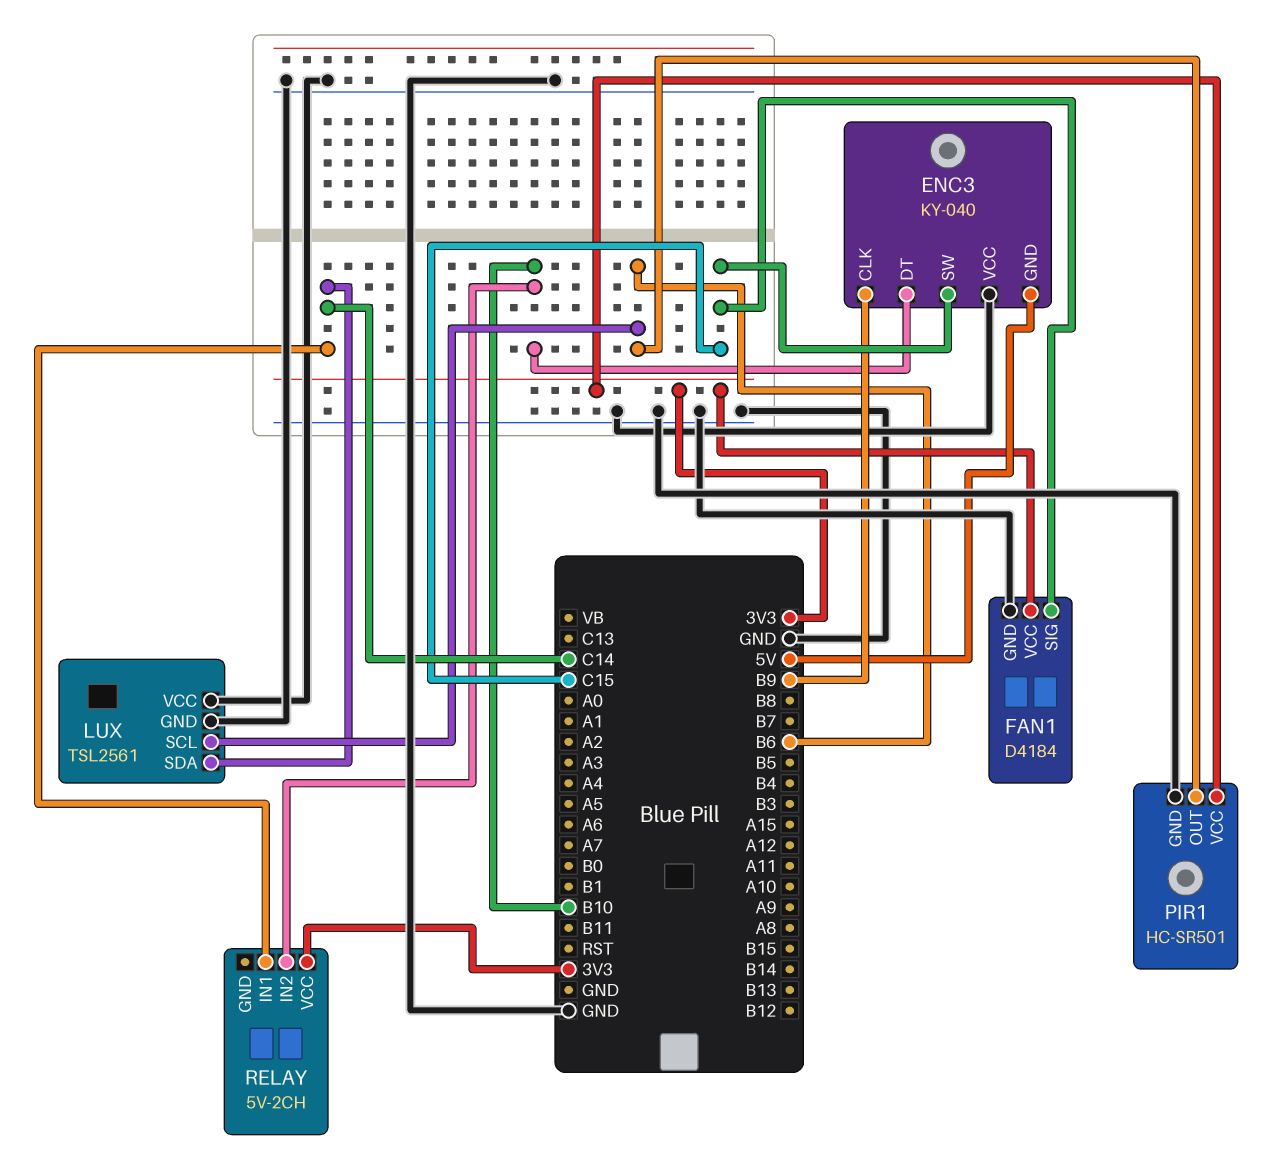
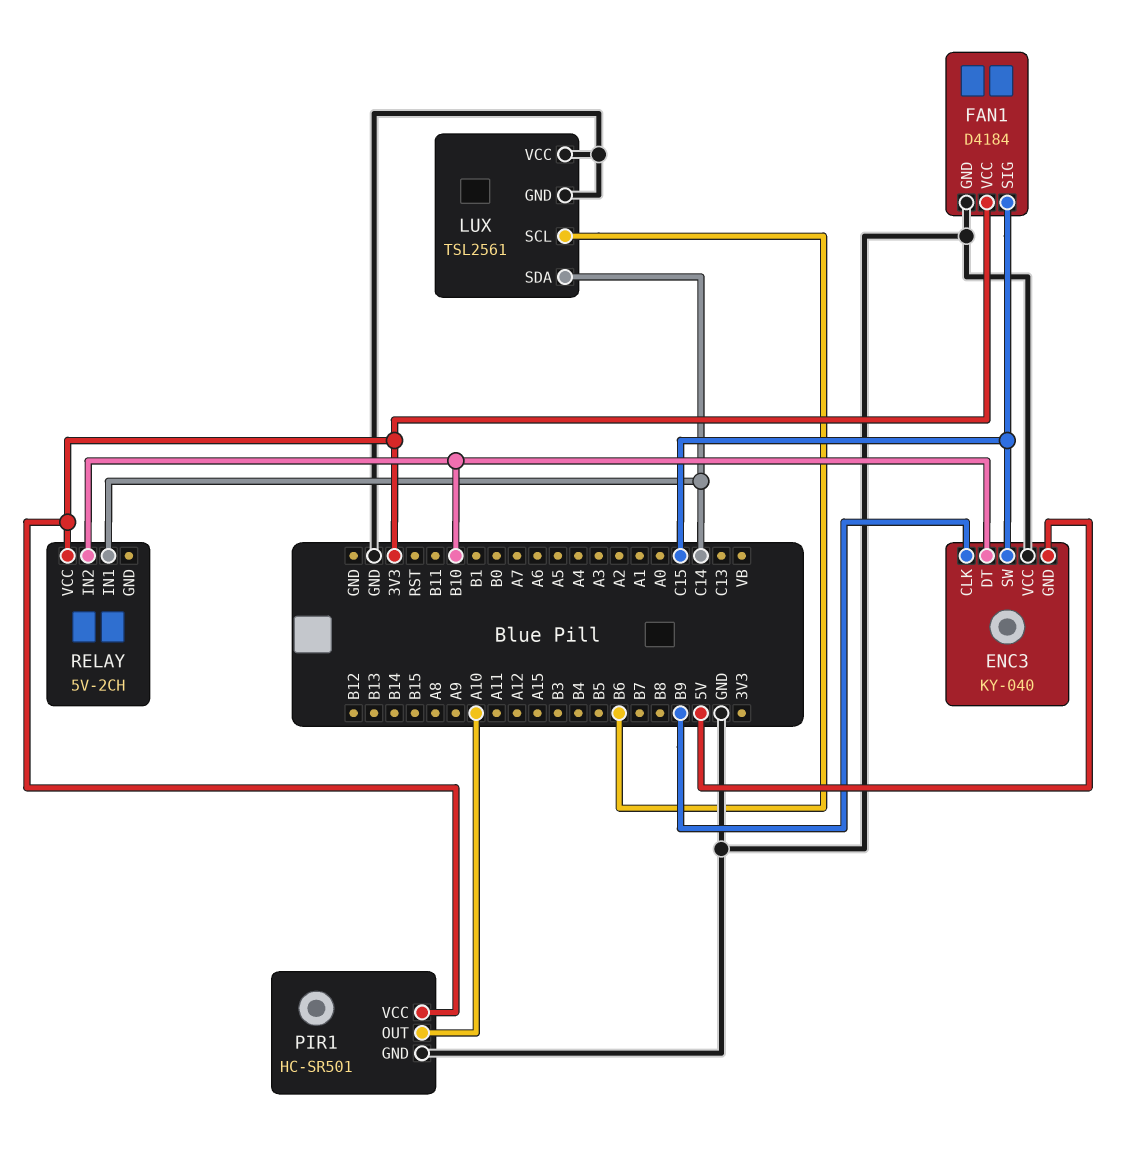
PIR1 pin OUT: B6 -> A10

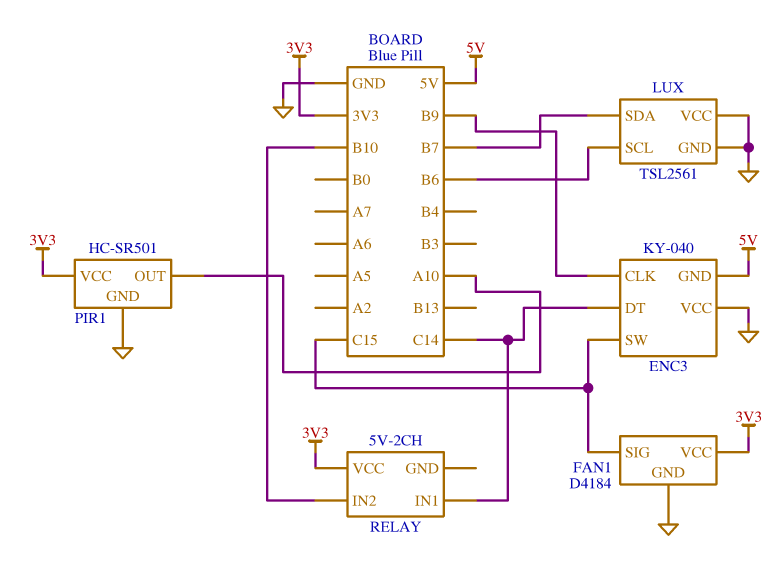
ENC3 pin DT: B10 -> C14
LUX pin SDA: C14 -> B7

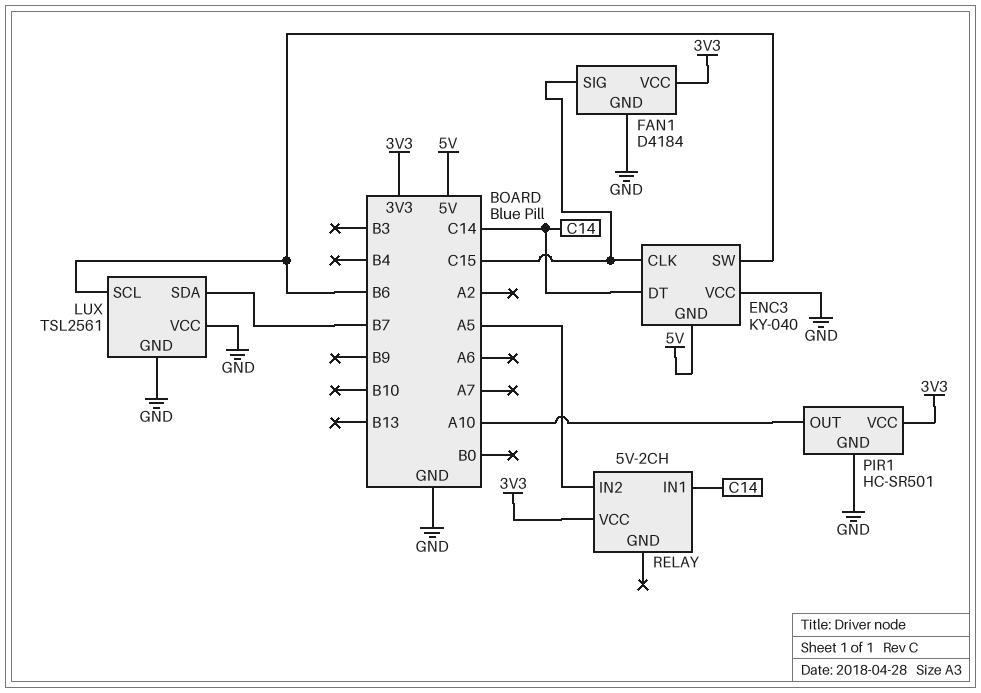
ENC3 pin CLK: B9 -> C15
ENC3 pin SW: C15 -> B6
RELAY pin IN2: B10 -> A5

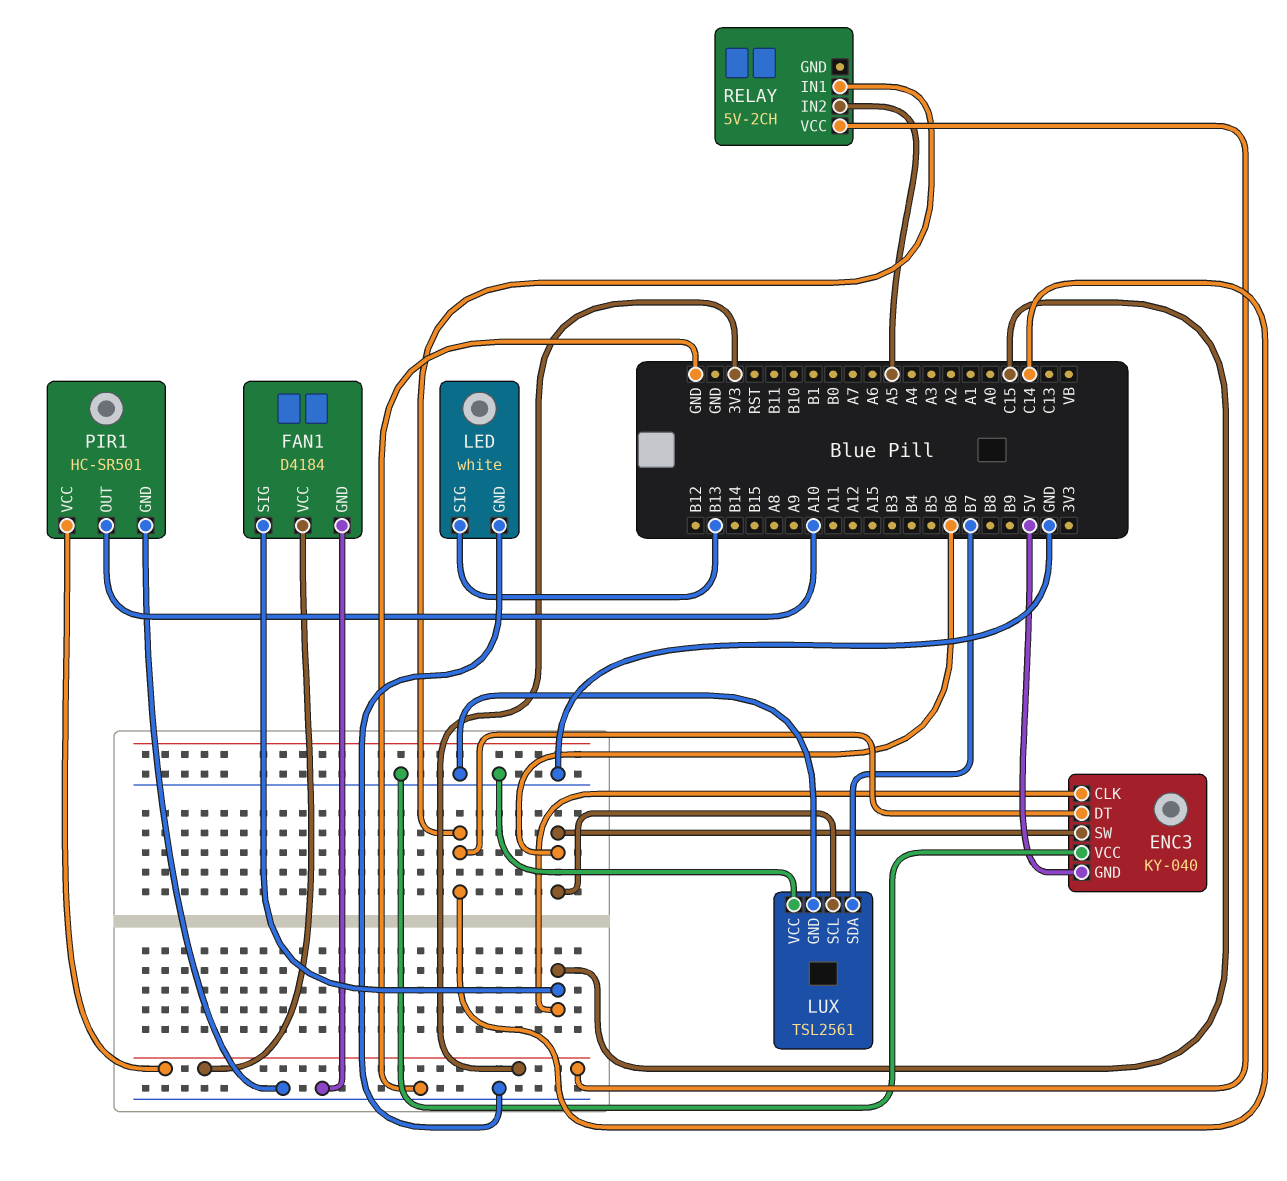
LED: none -> white
LED pin GND: none -> GND
LED pin SIG: none -> B13

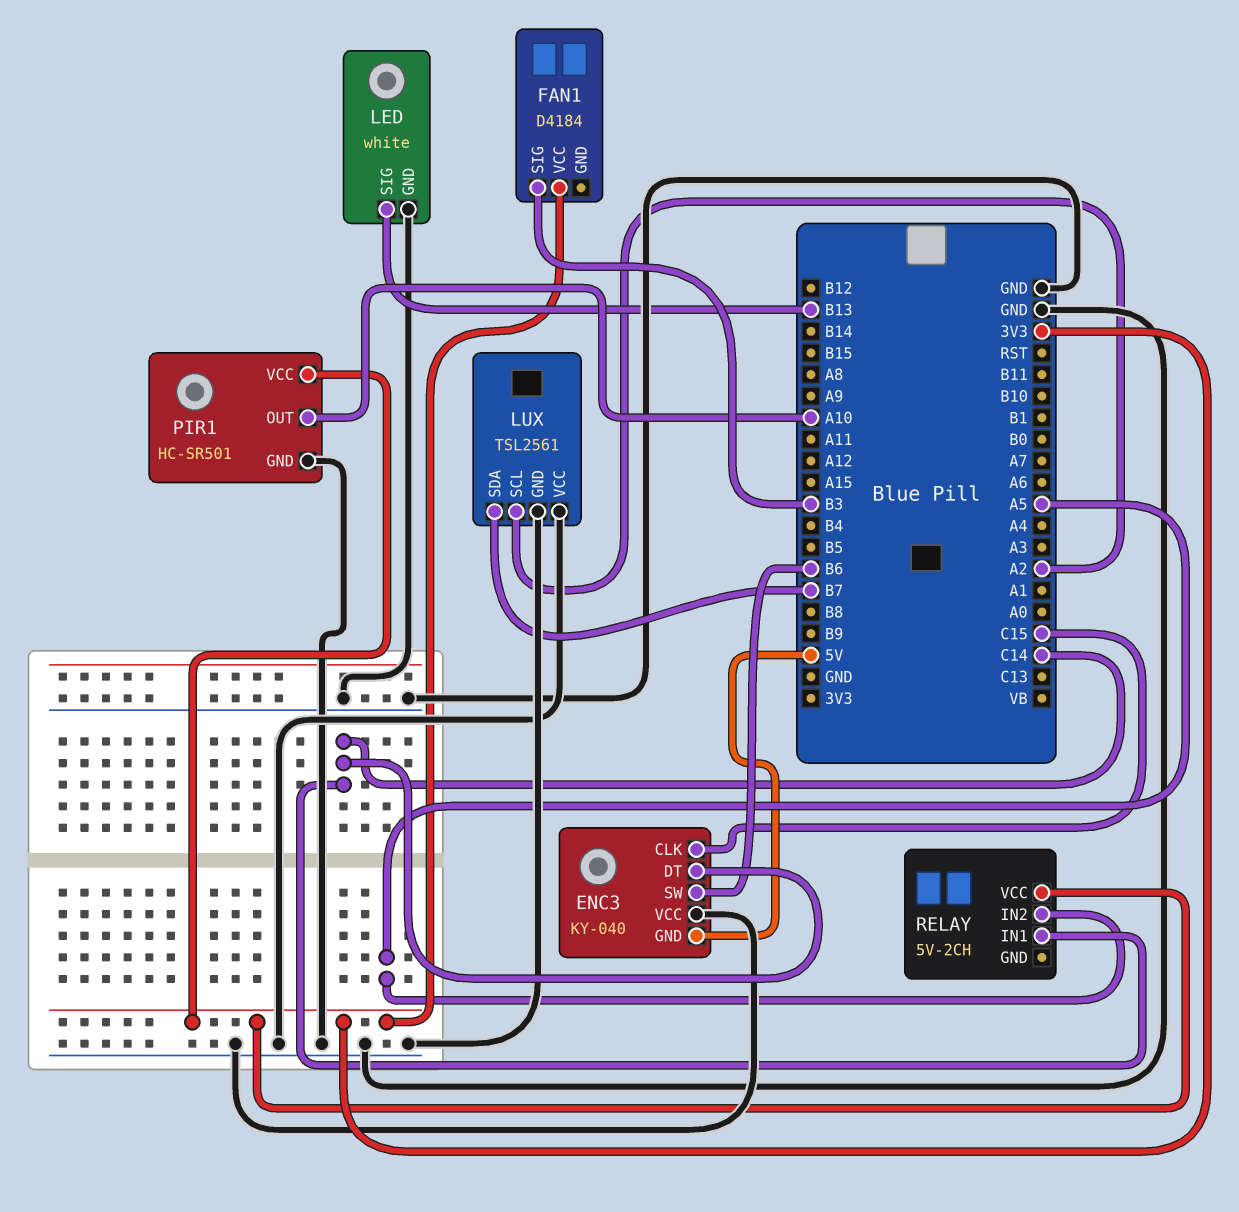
FAN1 pin GND: GND -> none
FAN1 pin SIG: C15 -> B3
LUX pin SCL: B6 -> A2

